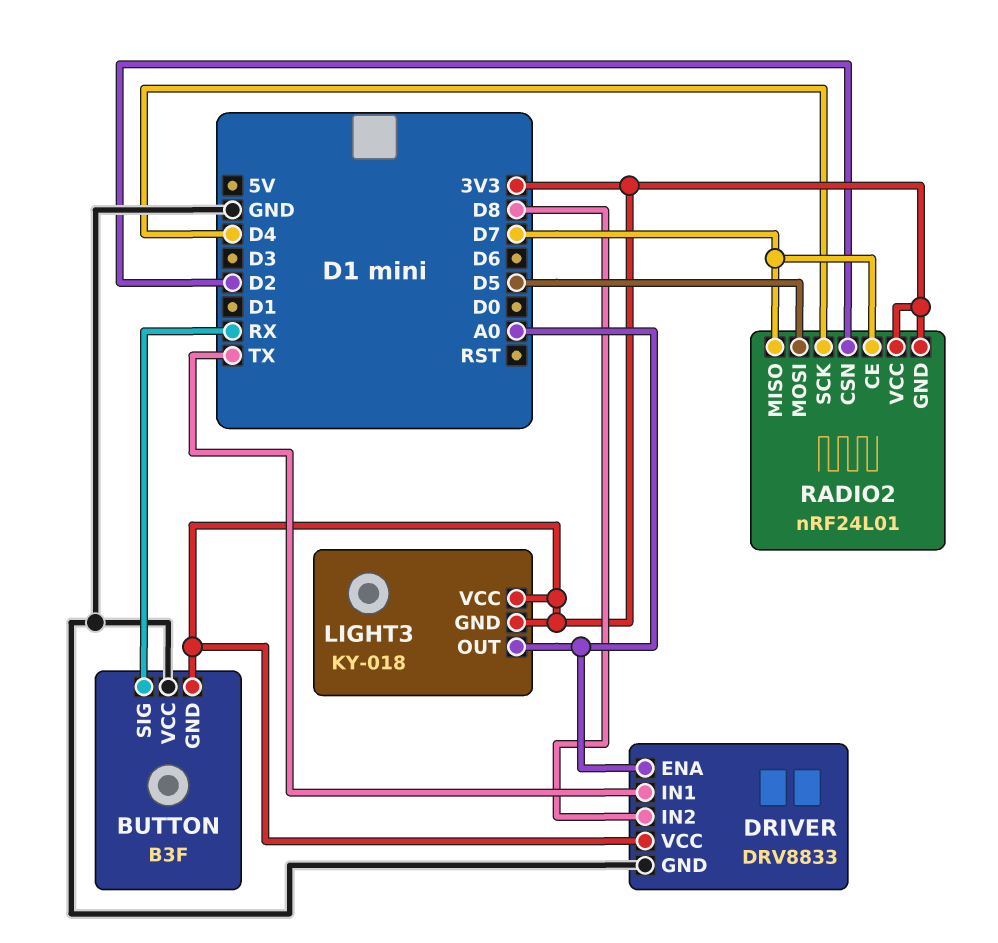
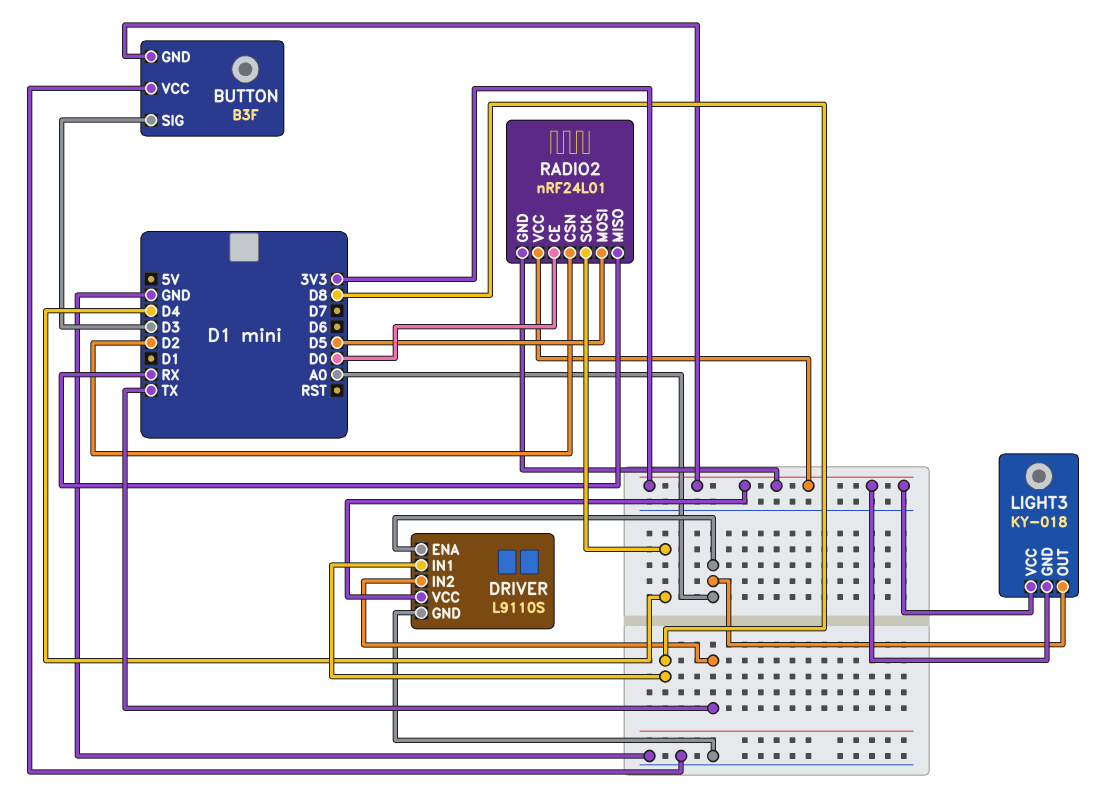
BUTTON pin SIG: RX -> D3
DRIVER: DRV8833 -> L9110S
DRIVER pin IN1: TX -> D8
DRIVER pin IN2: D8 -> TX
RADIO2 pin CE: D7 -> D0
RADIO2 pin MISO: D7 -> RX

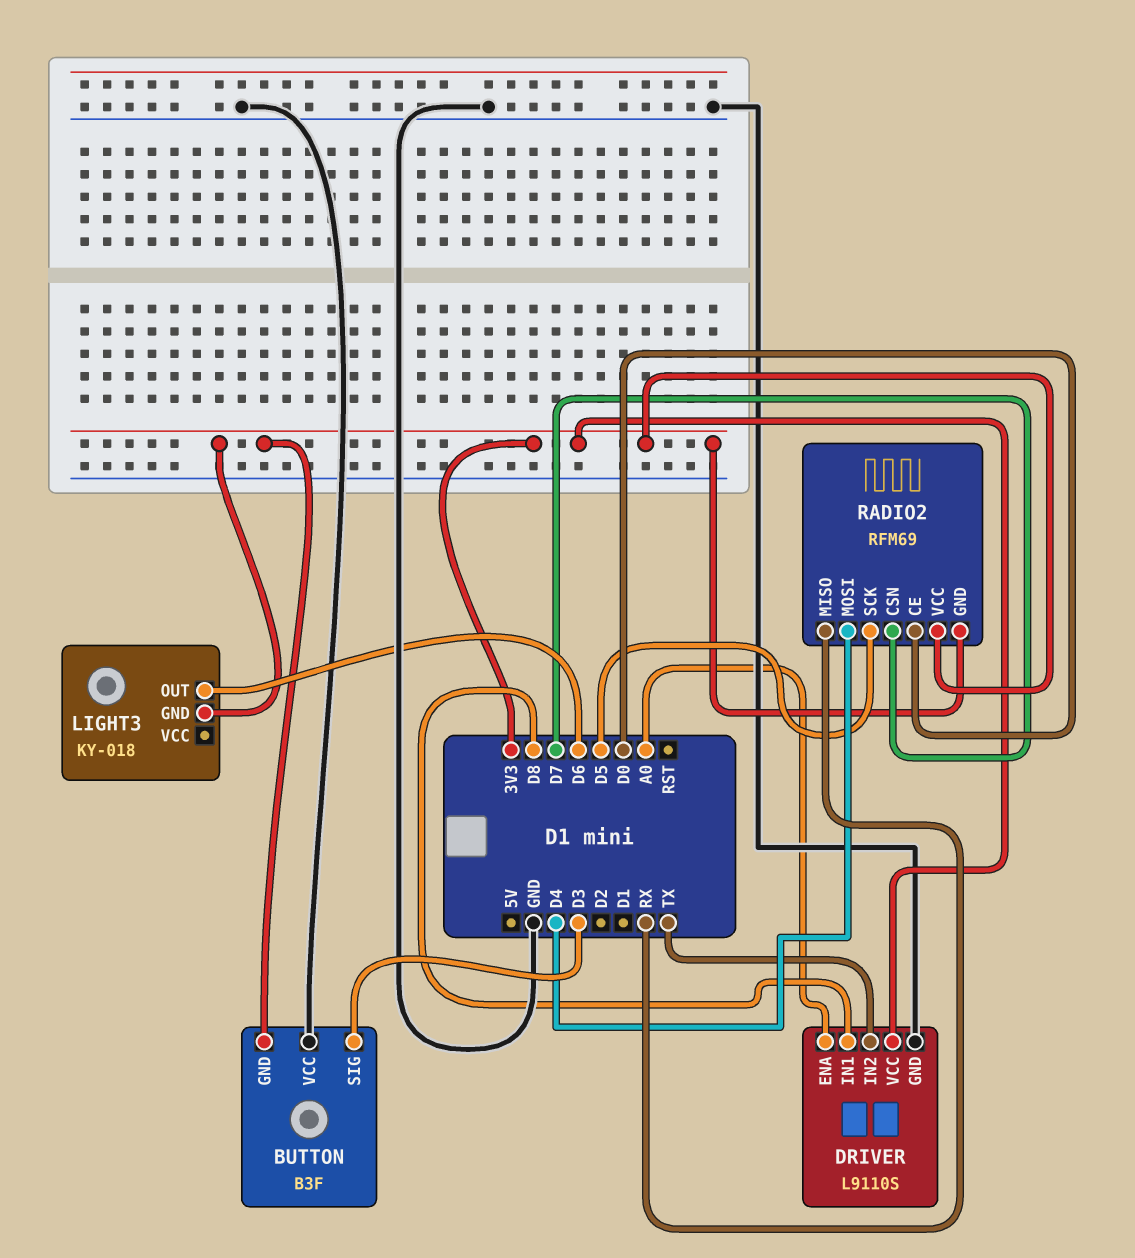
LIGHT3 pin OUT: A0 -> D6
LIGHT3 pin VCC: 3V3 -> none
RADIO2: nRF24L01 -> RFM69
RADIO2 pin CSN: D2 -> D7
RADIO2 pin MOSI: D5 -> D4
RADIO2 pin SCK: D4 -> D5

